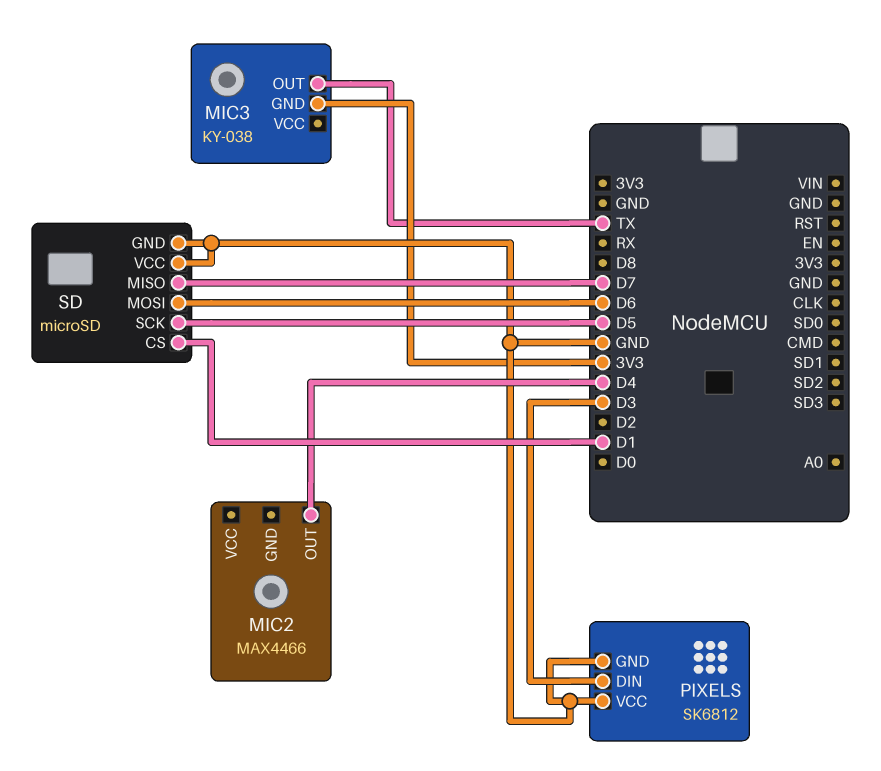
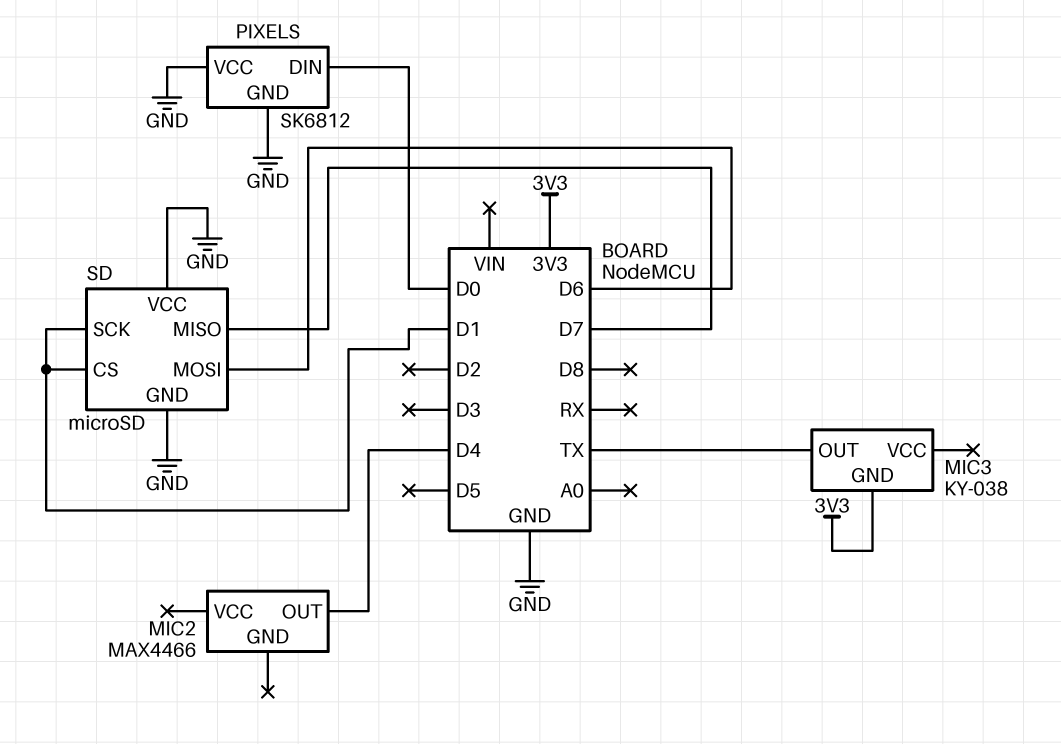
PIXELS pin DIN: D3 -> D0
SD pin SCK: D5 -> D1

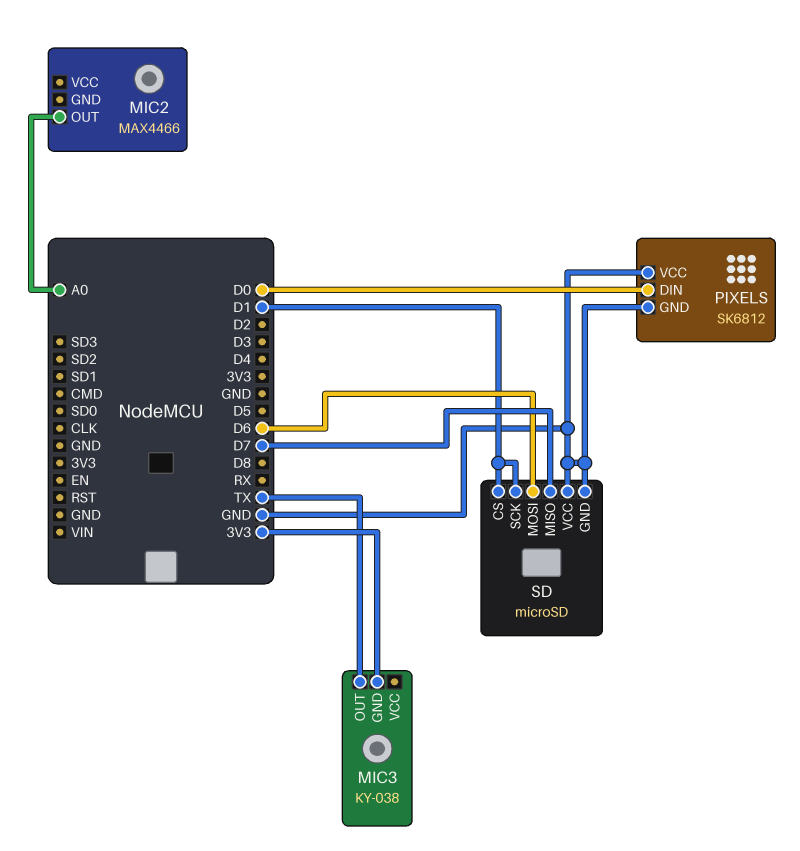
MIC2 pin OUT: D4 -> A0

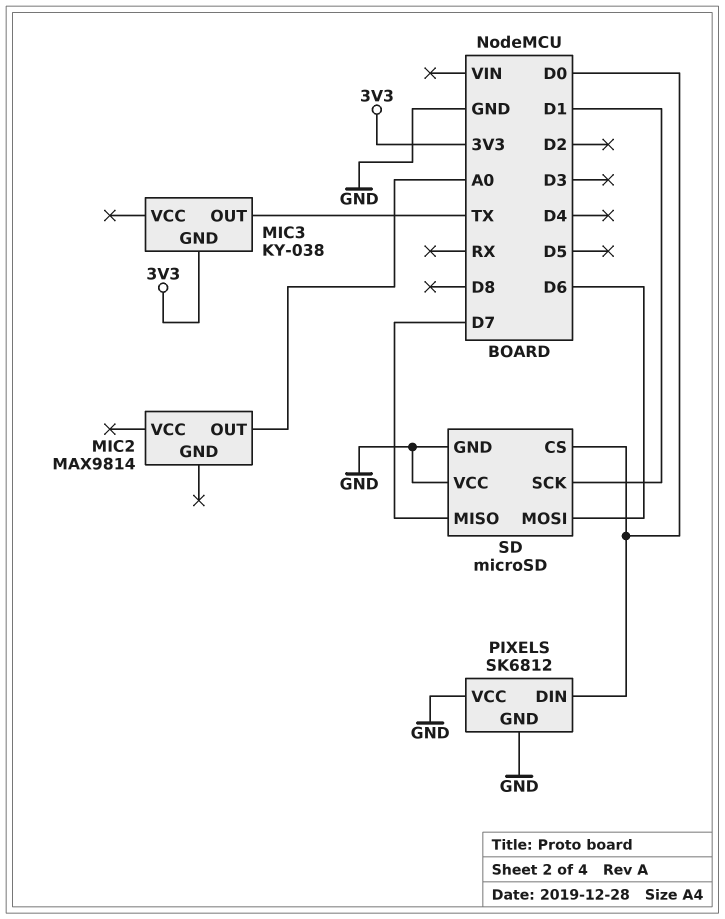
MIC2: MAX4466 -> MAX9814
SD pin CS: D1 -> D0

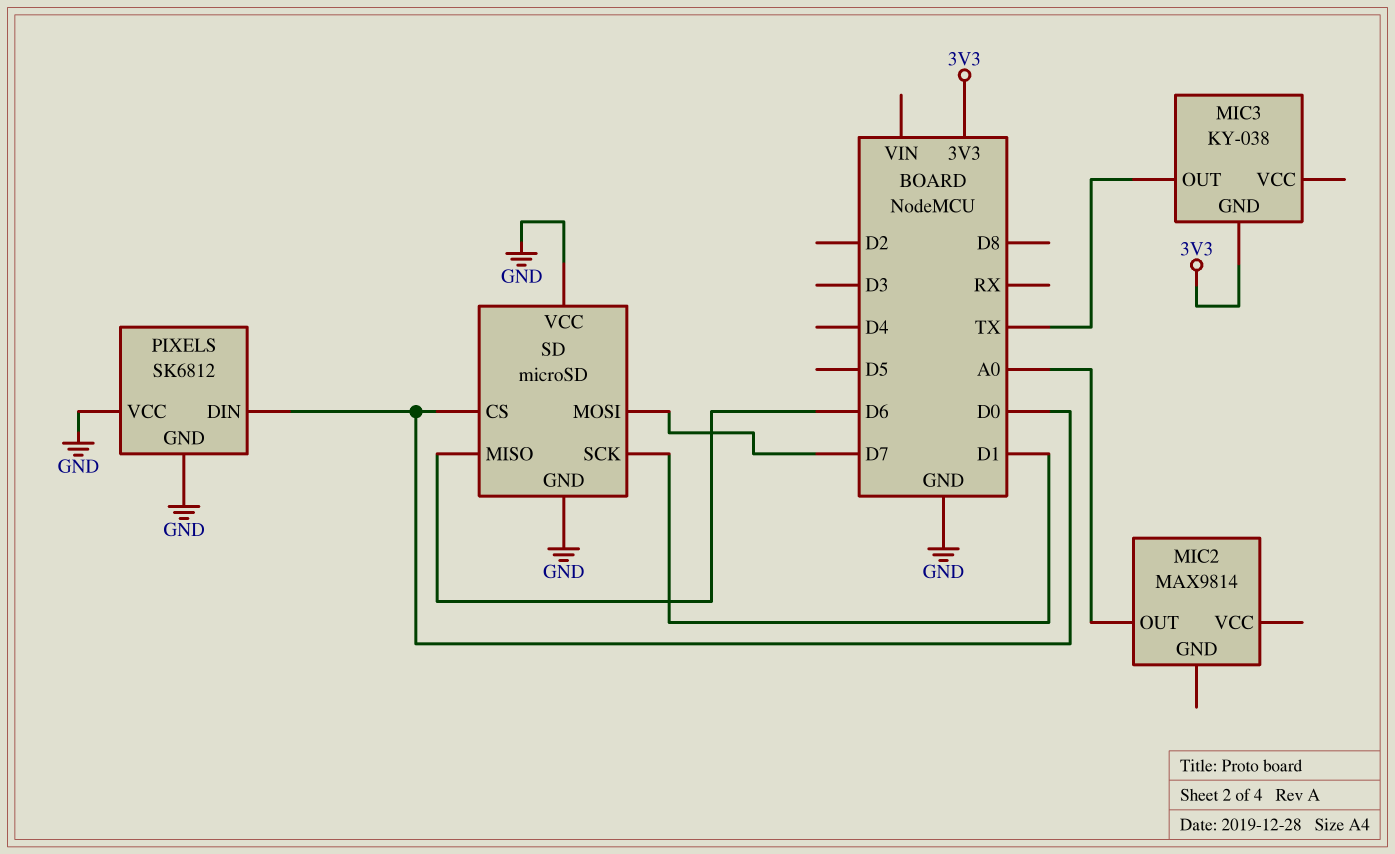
SD pin MISO: D7 -> D6
SD pin MOSI: D6 -> D7

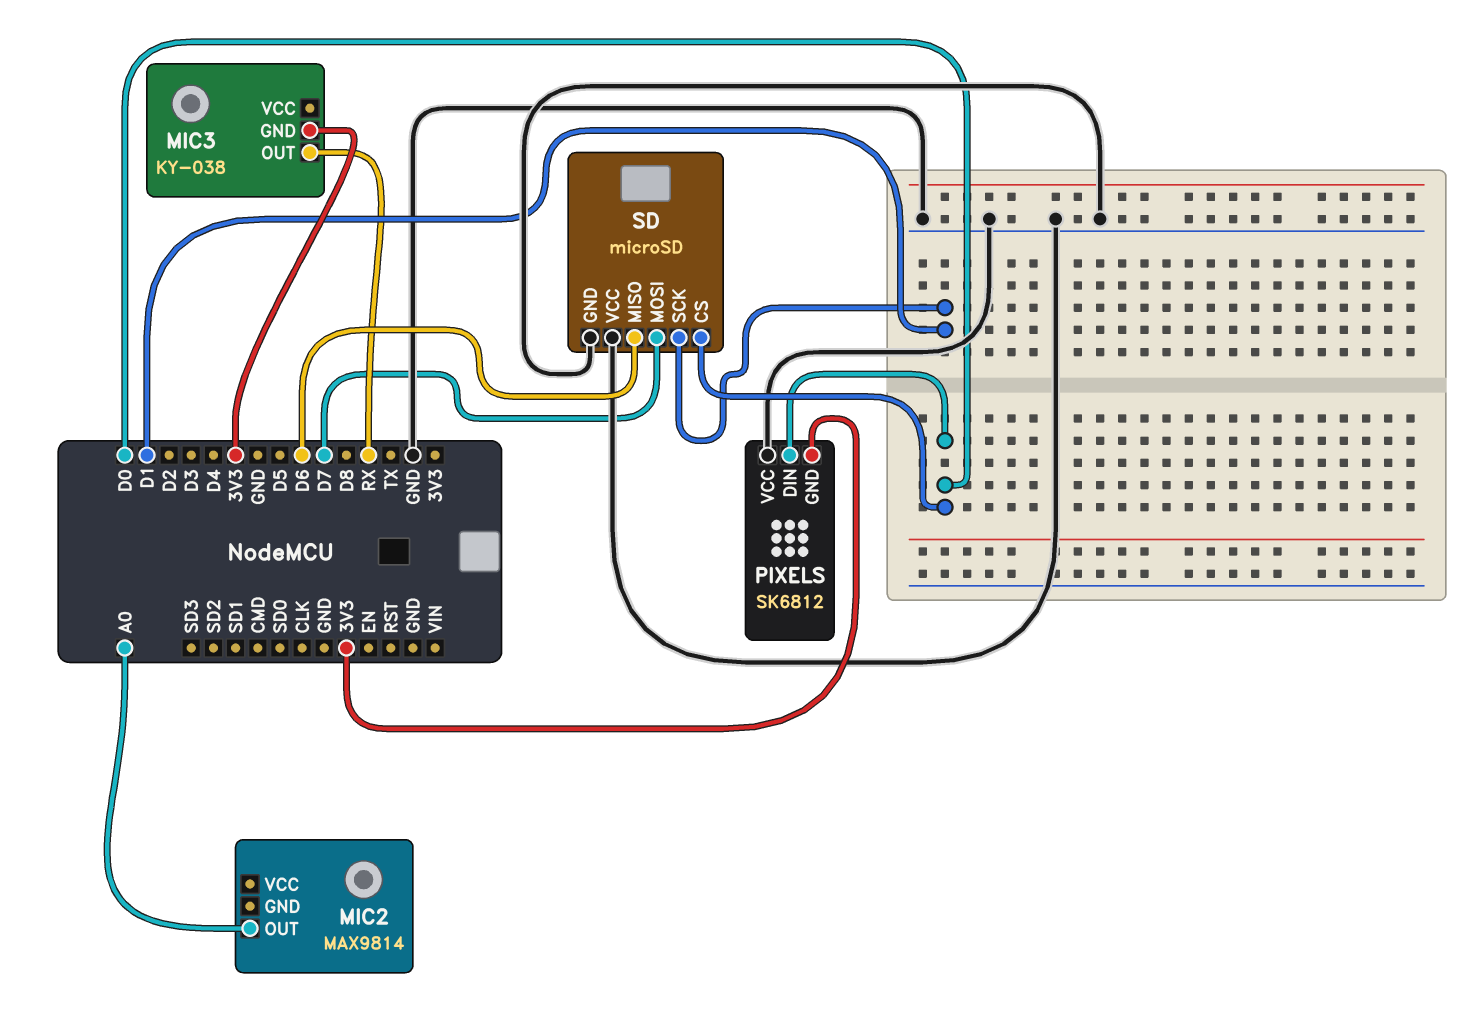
MIC3 pin OUT: TX -> RX
PIXELS pin GND: GND -> 3V3

